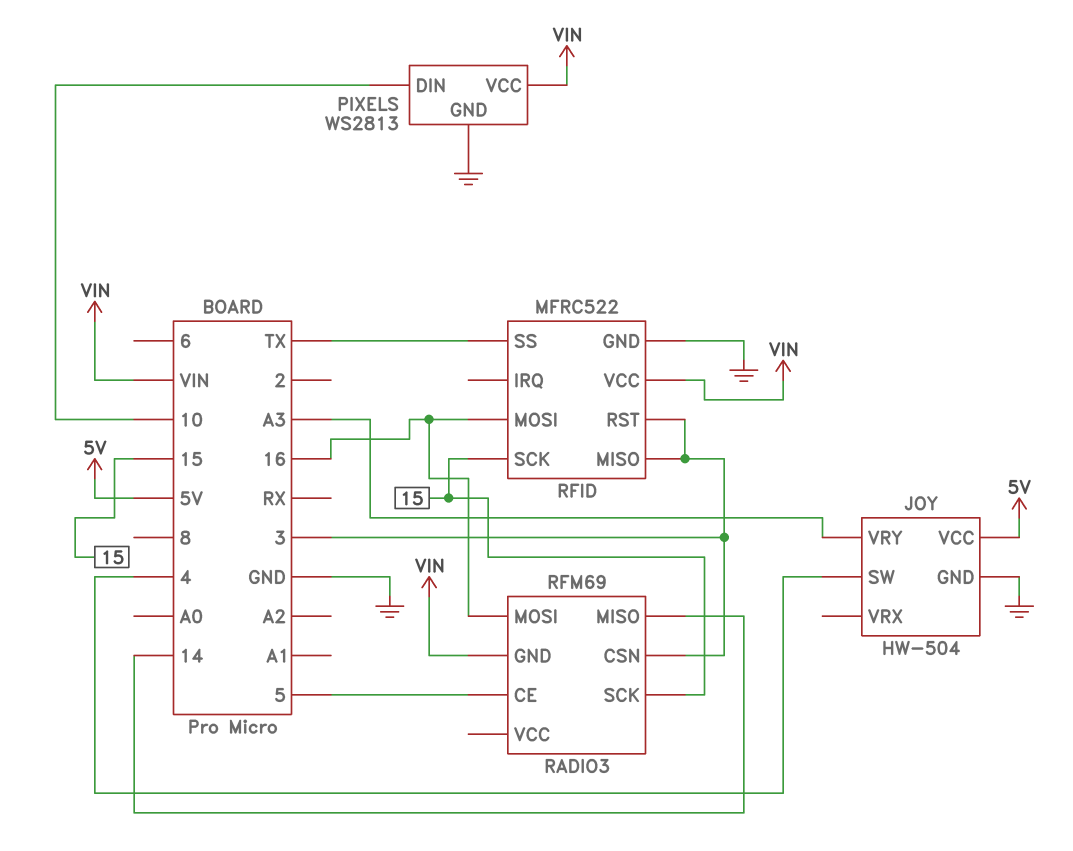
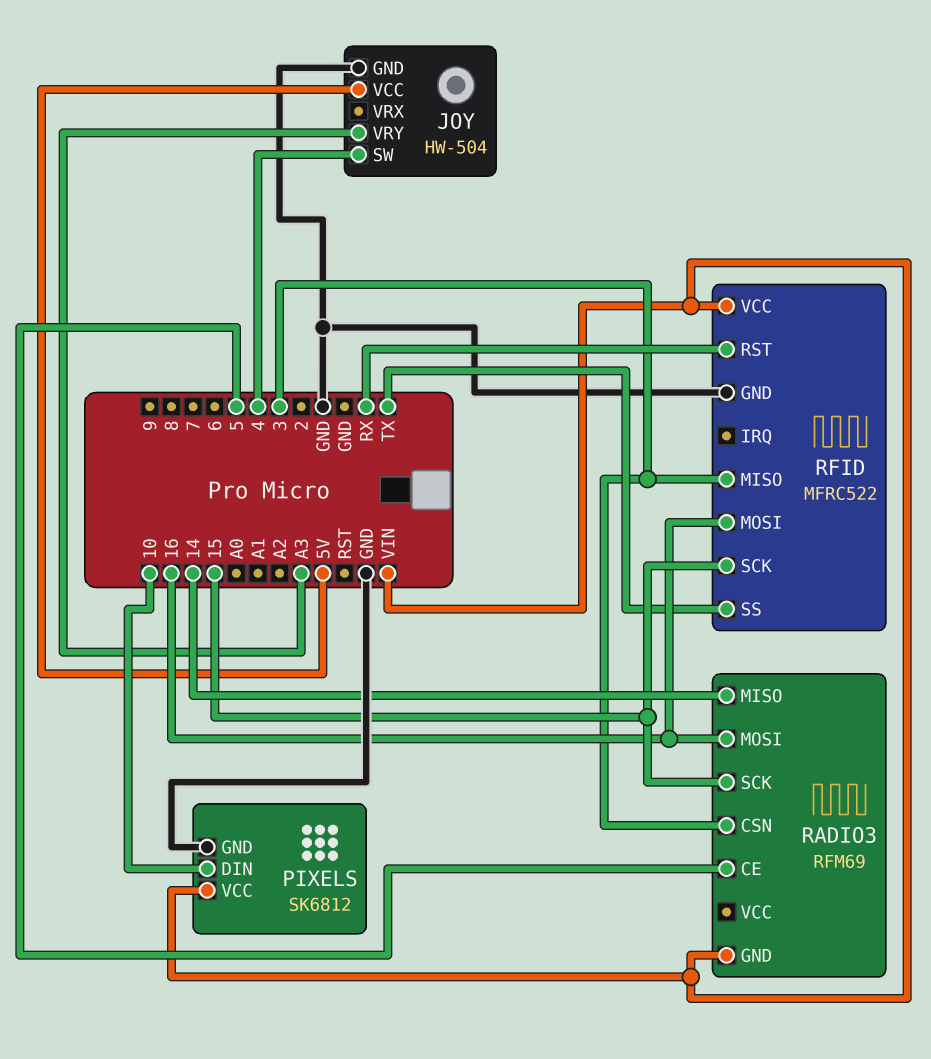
PIXELS: WS2813 -> SK6812
RFID pin RST: 3 -> RX

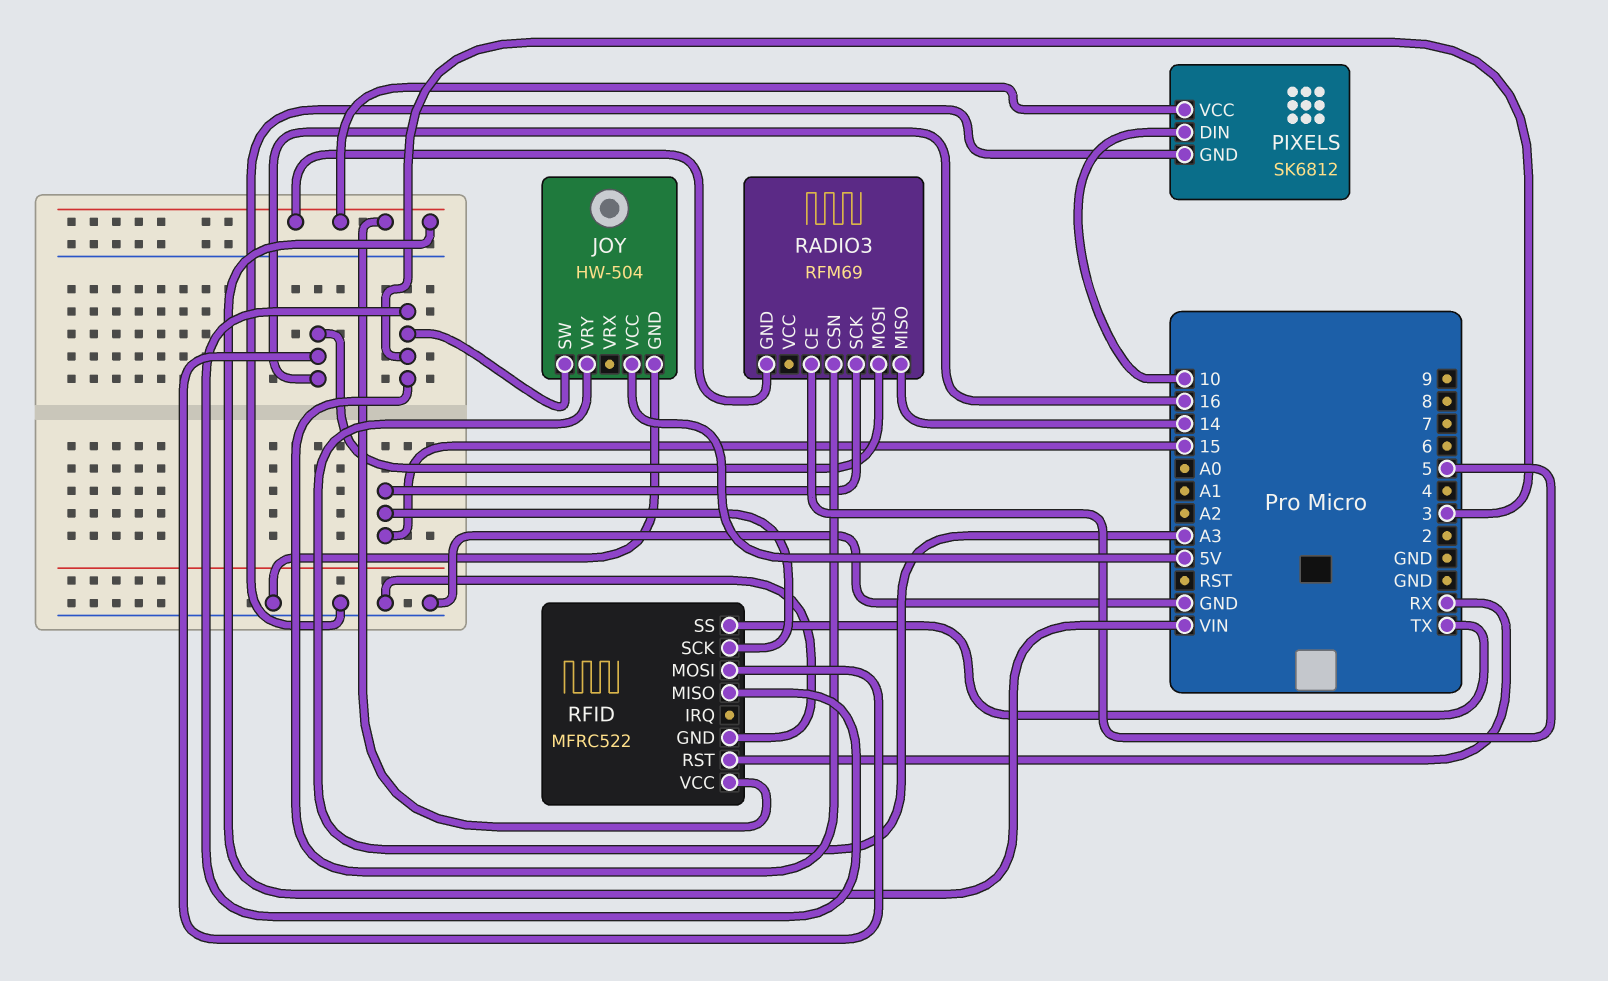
JOY pin SW: 4 -> 3

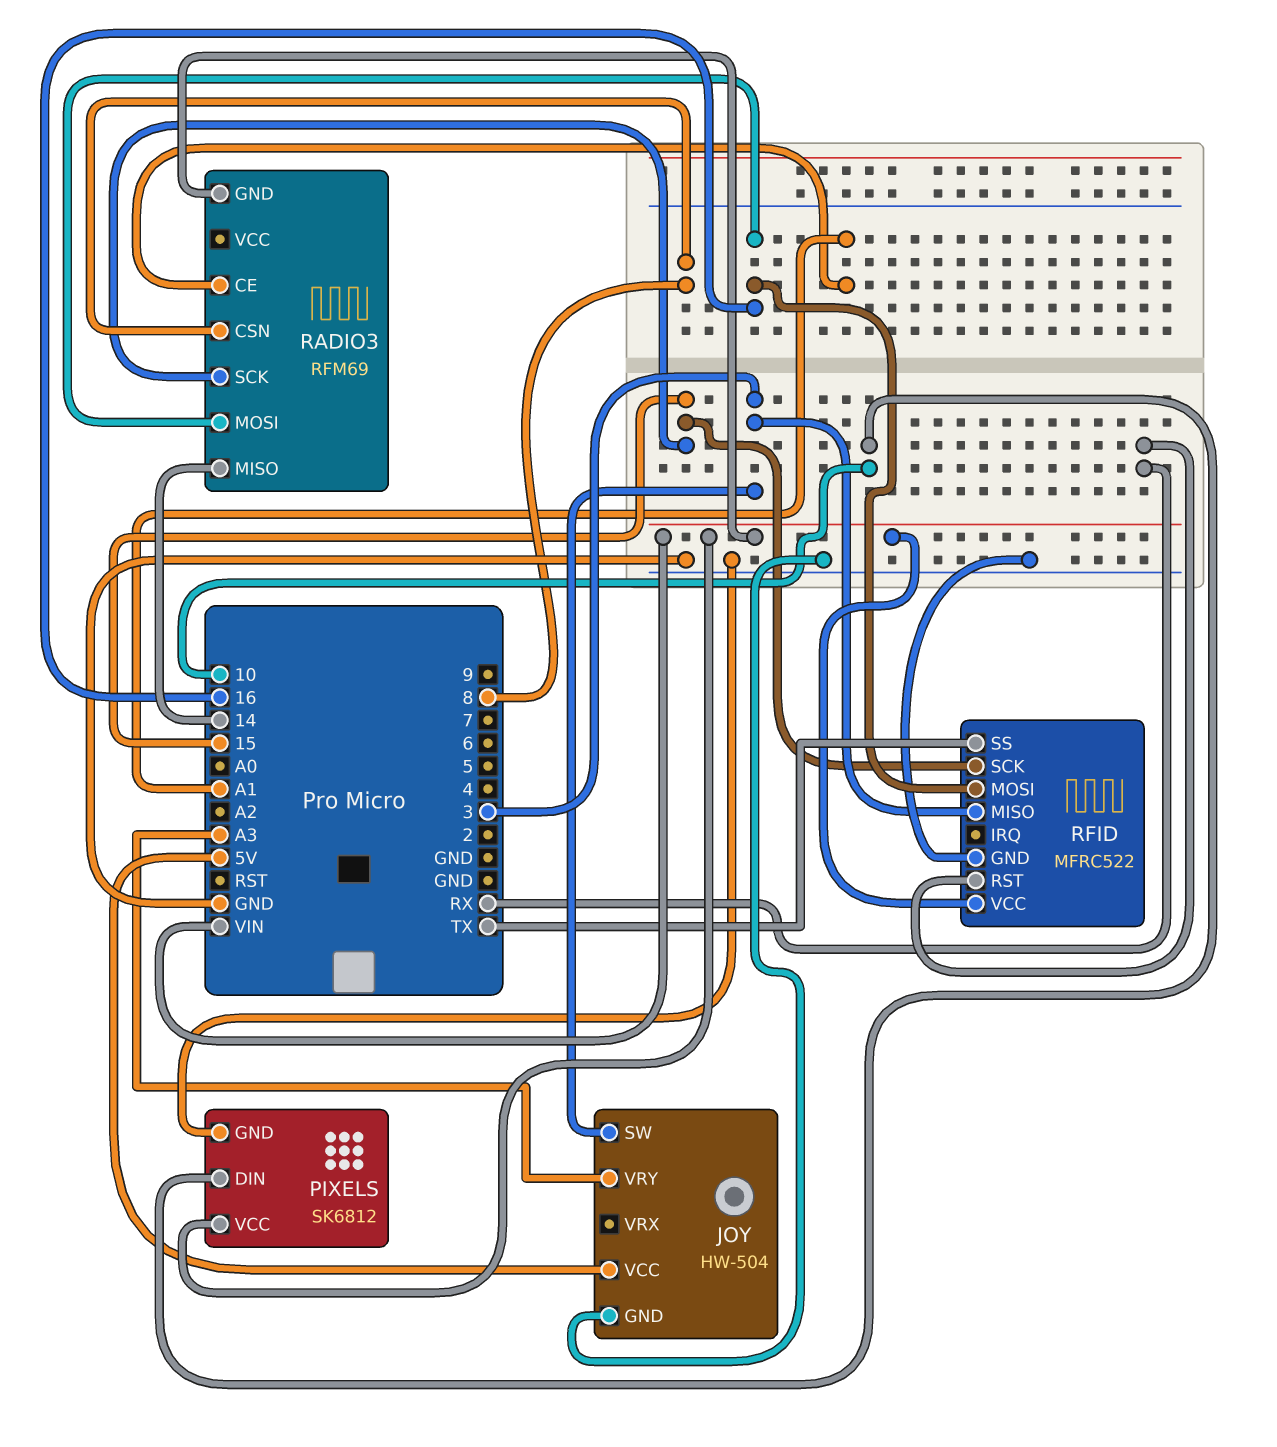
RADIO3 pin CE: 5 -> A1
RADIO3 pin CSN: 3 -> 8

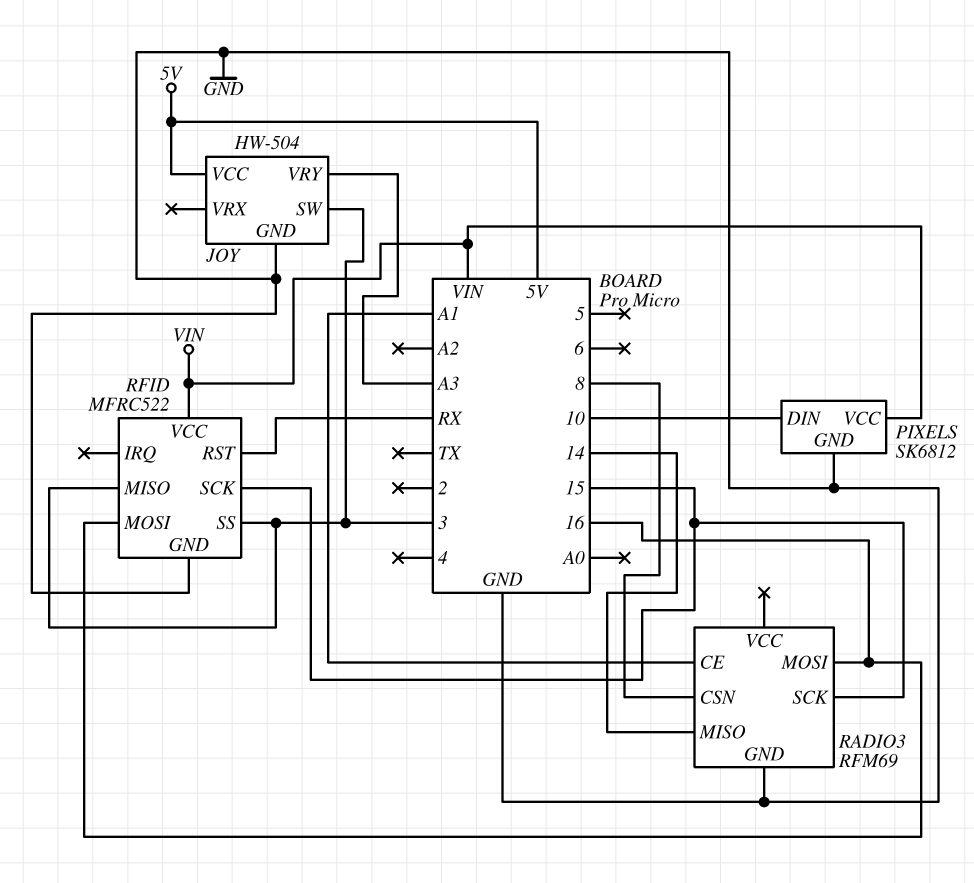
RADIO3 pin GND: VIN -> GND
RFID pin SS: TX -> 3

